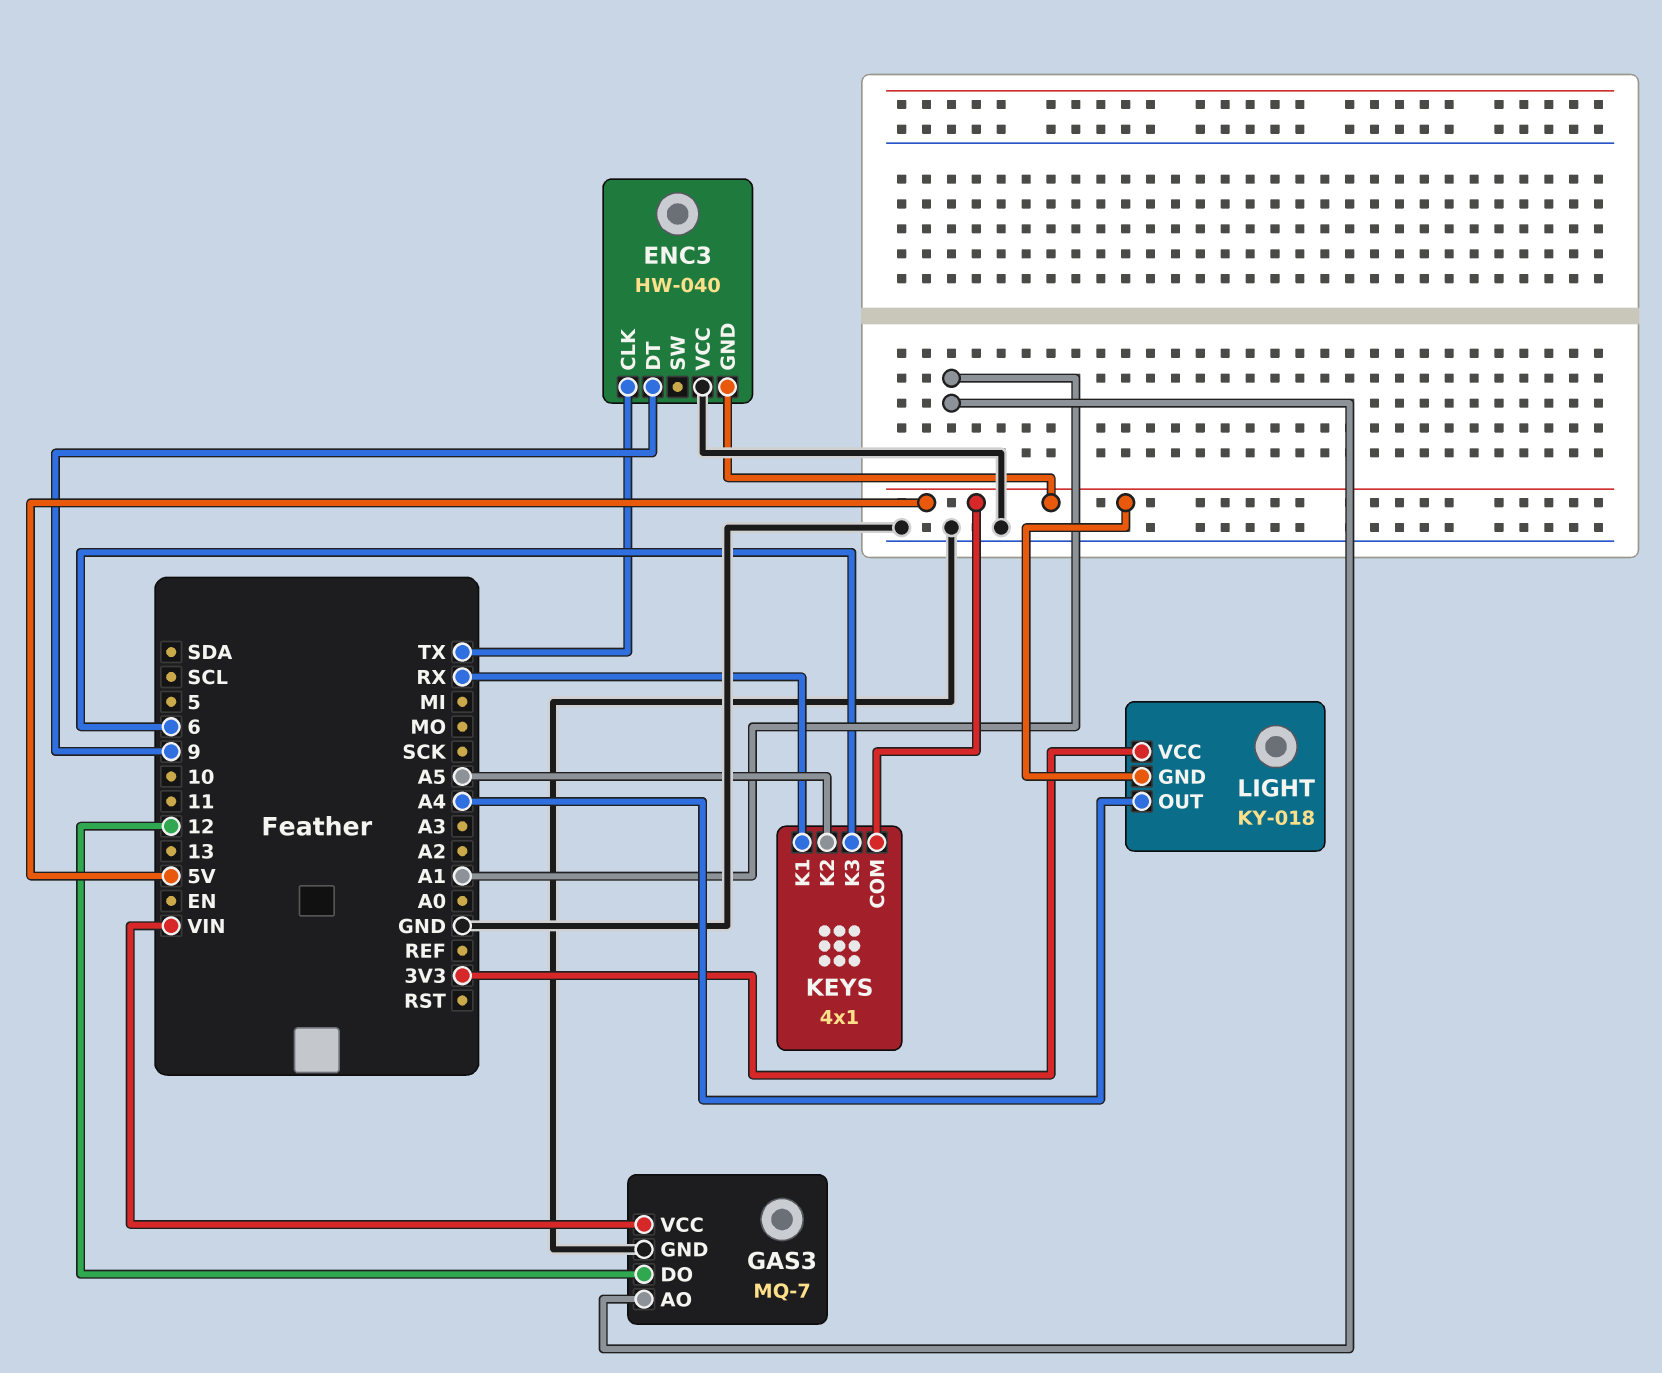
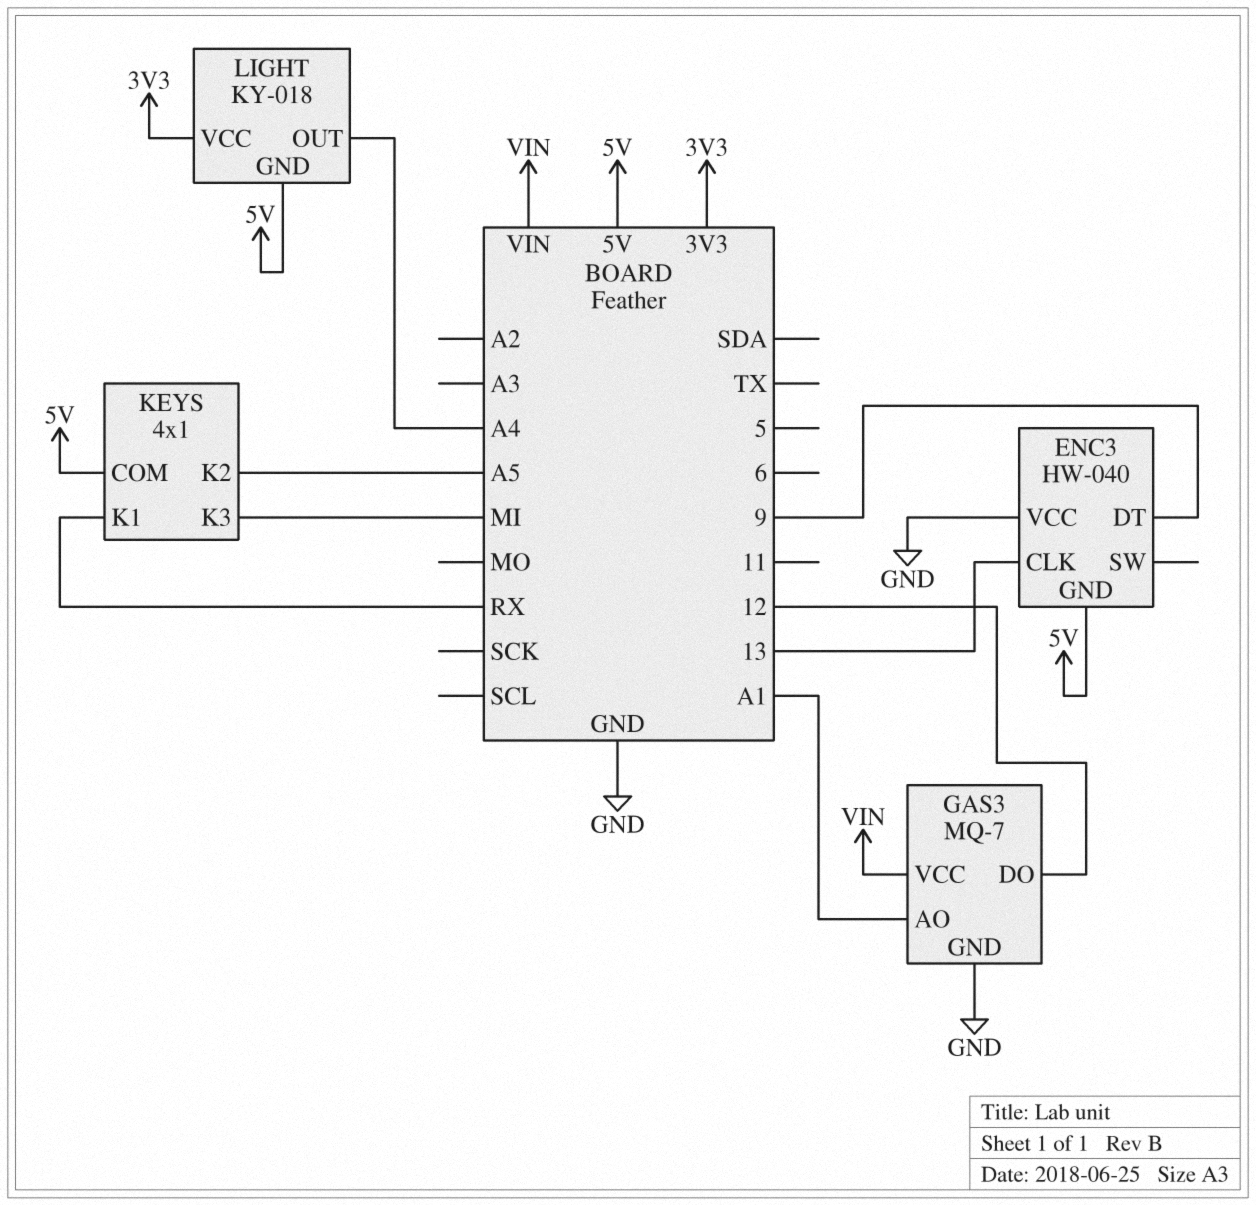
ENC3 pin CLK: TX -> 13
KEYS pin K3: 6 -> MI

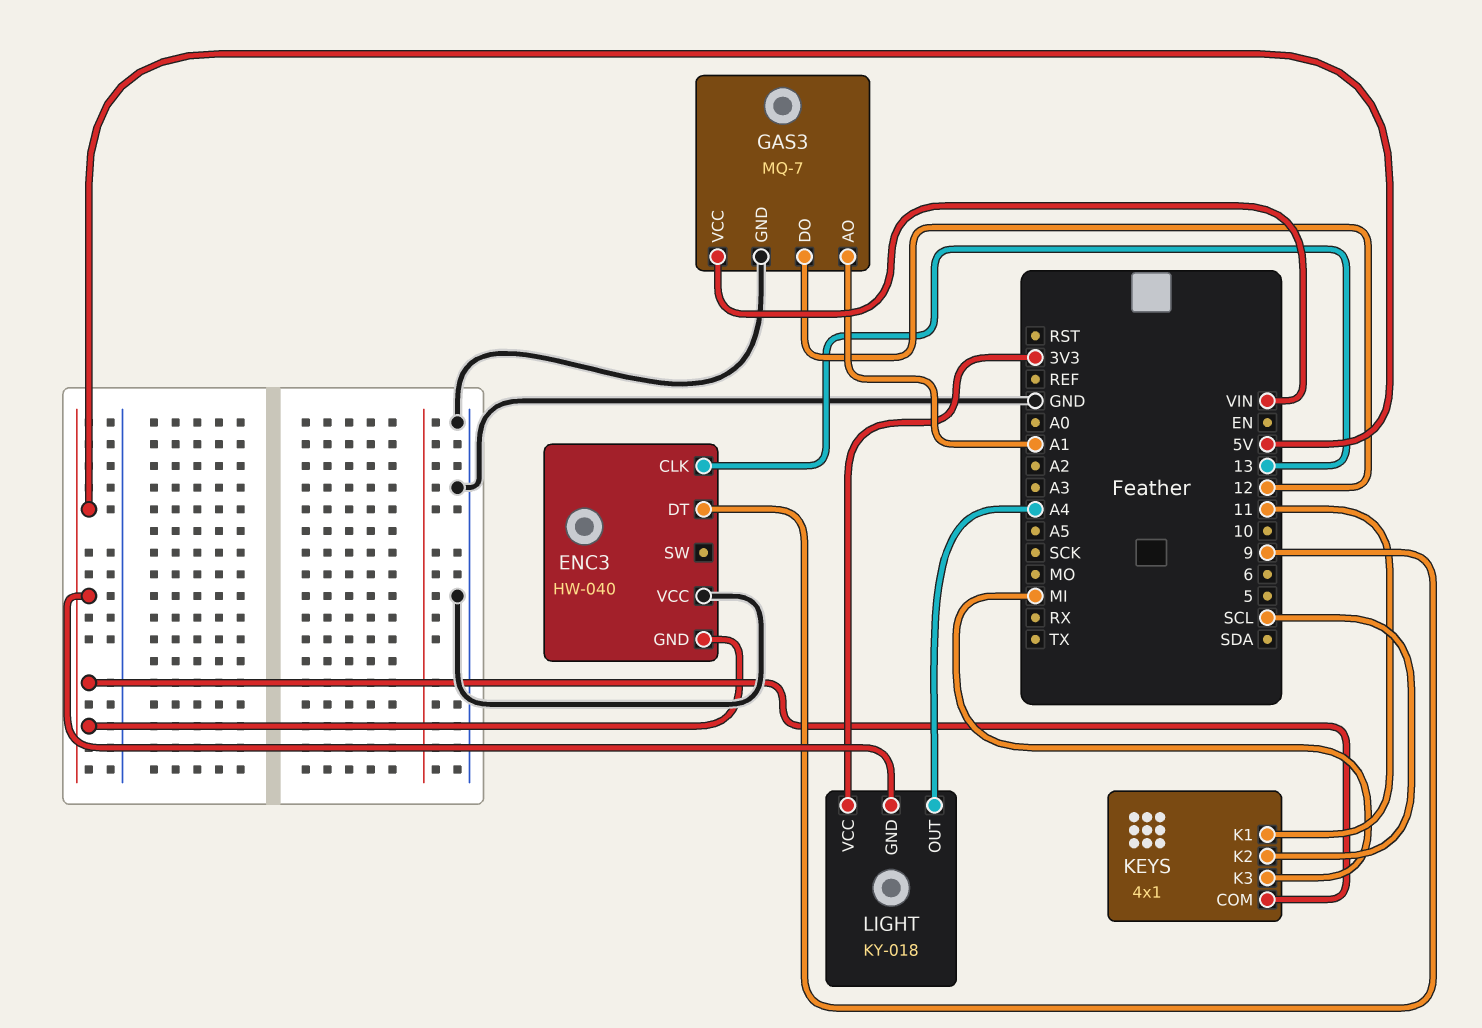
KEYS pin K1: RX -> 11
KEYS pin K2: A5 -> SCL

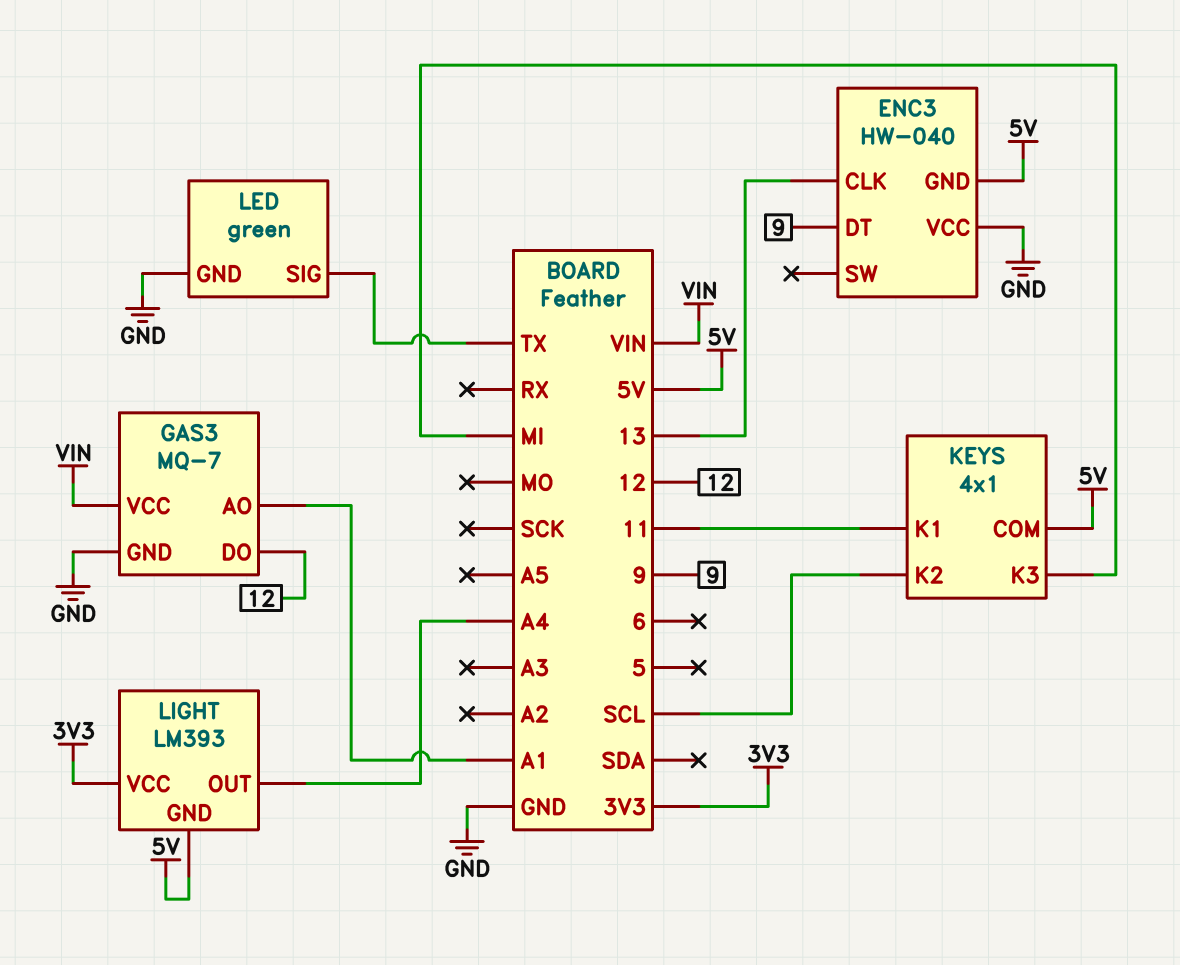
LED: none -> green
LED pin GND: none -> GND
LED pin SIG: none -> TX
LIGHT: KY-018 -> LM393

